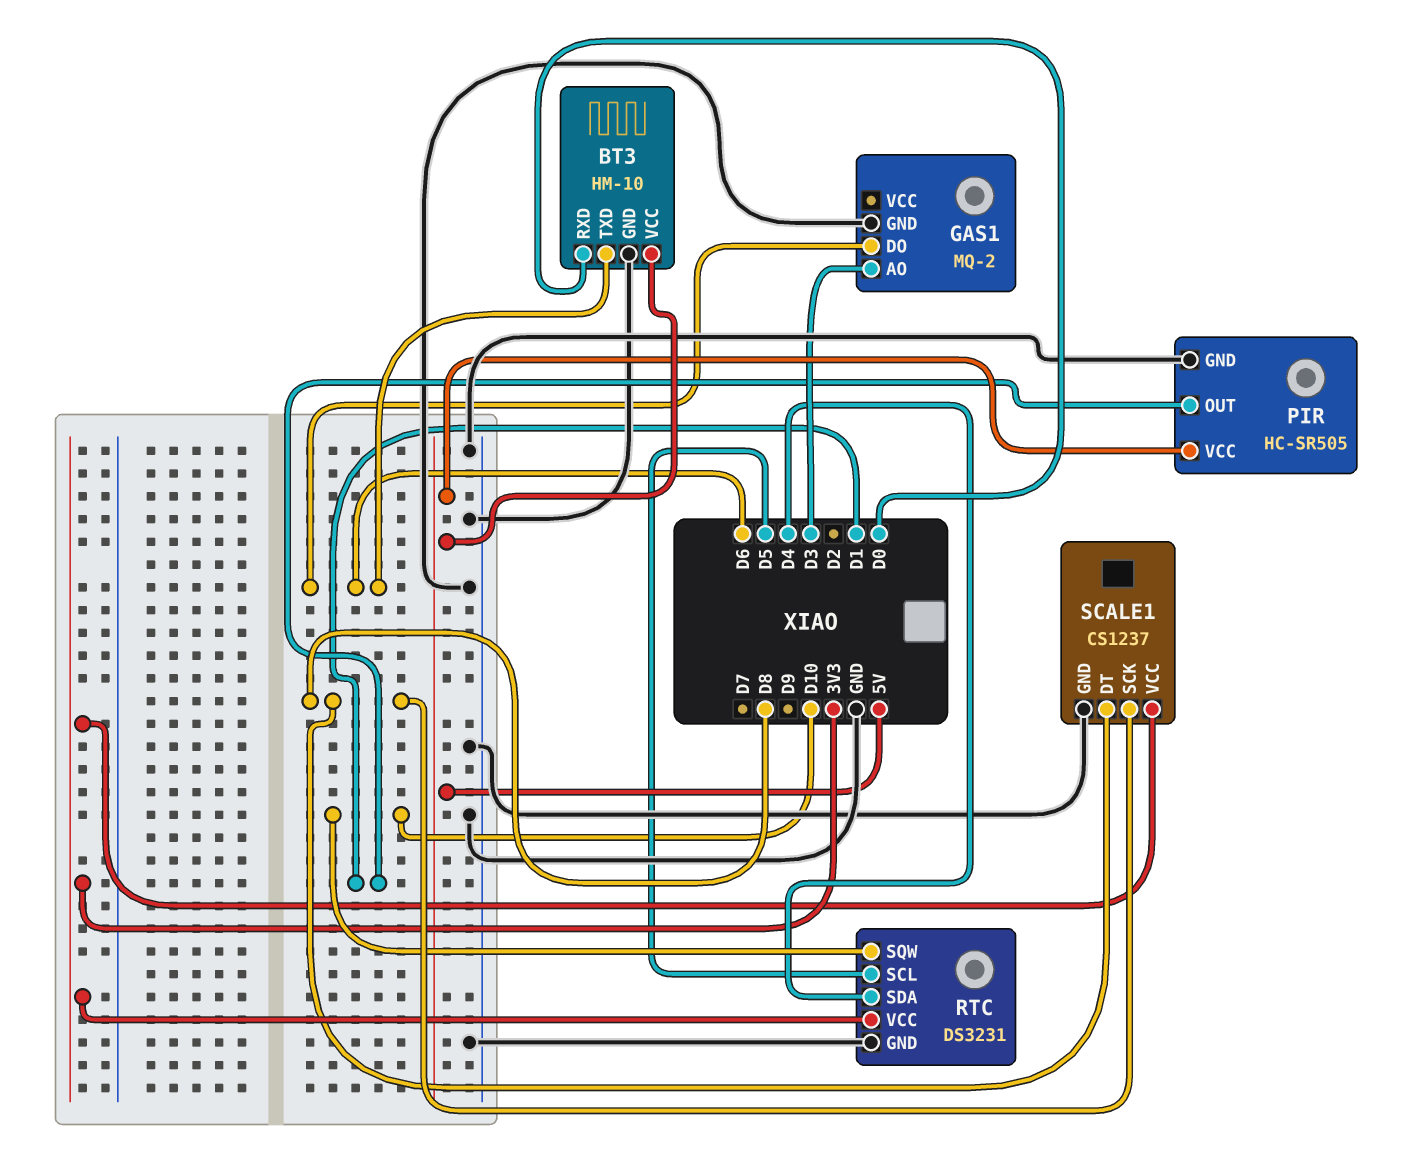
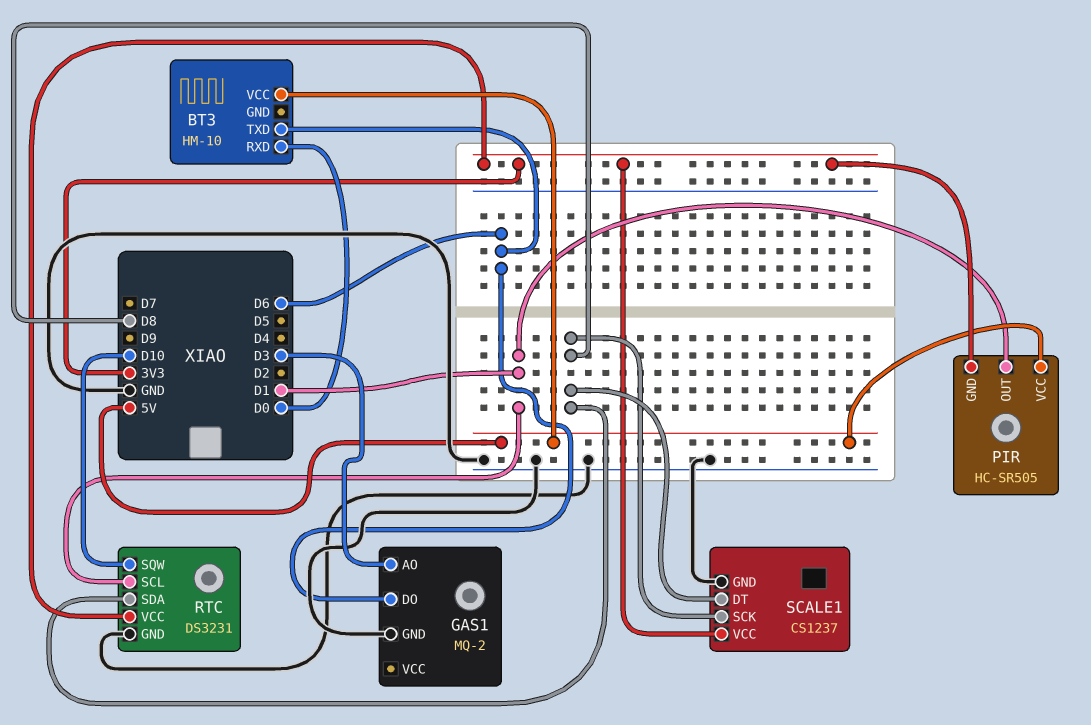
BT3 pin GND: GND -> none
PIR pin GND: GND -> 3V3
RTC pin SCL: D5 -> D1
RTC pin SDA: D4 -> D8

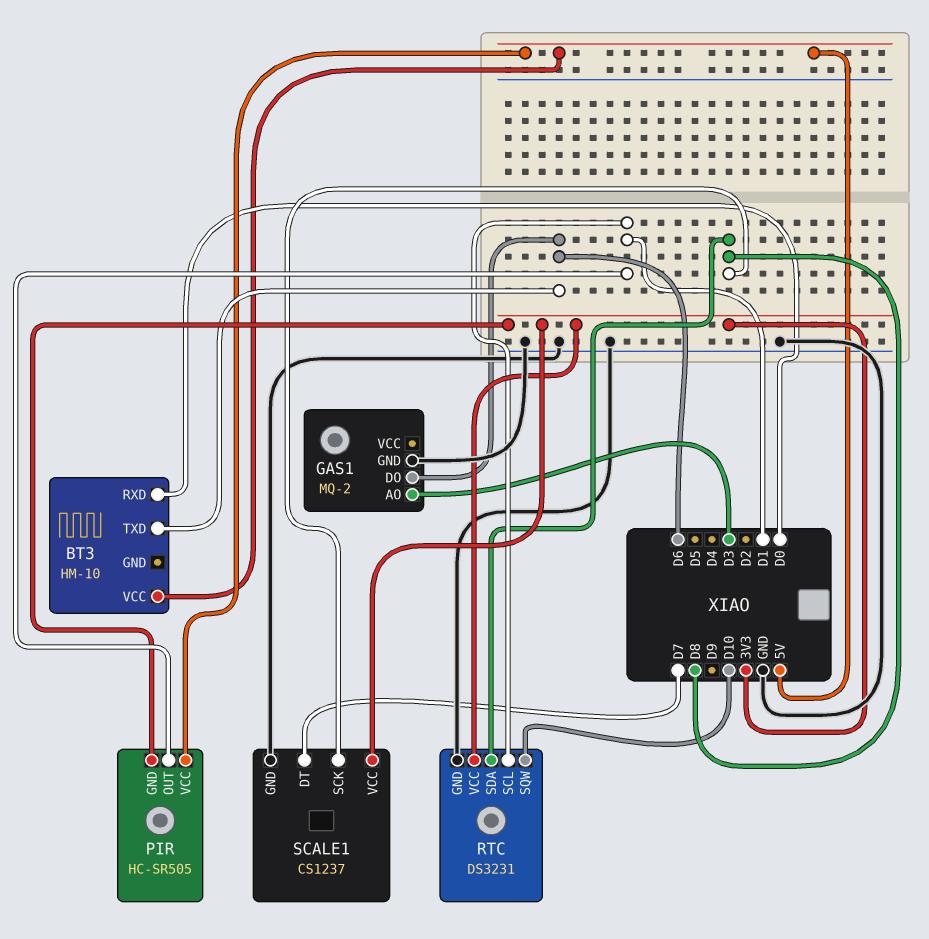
SCALE1 pin DT: D8 -> D7

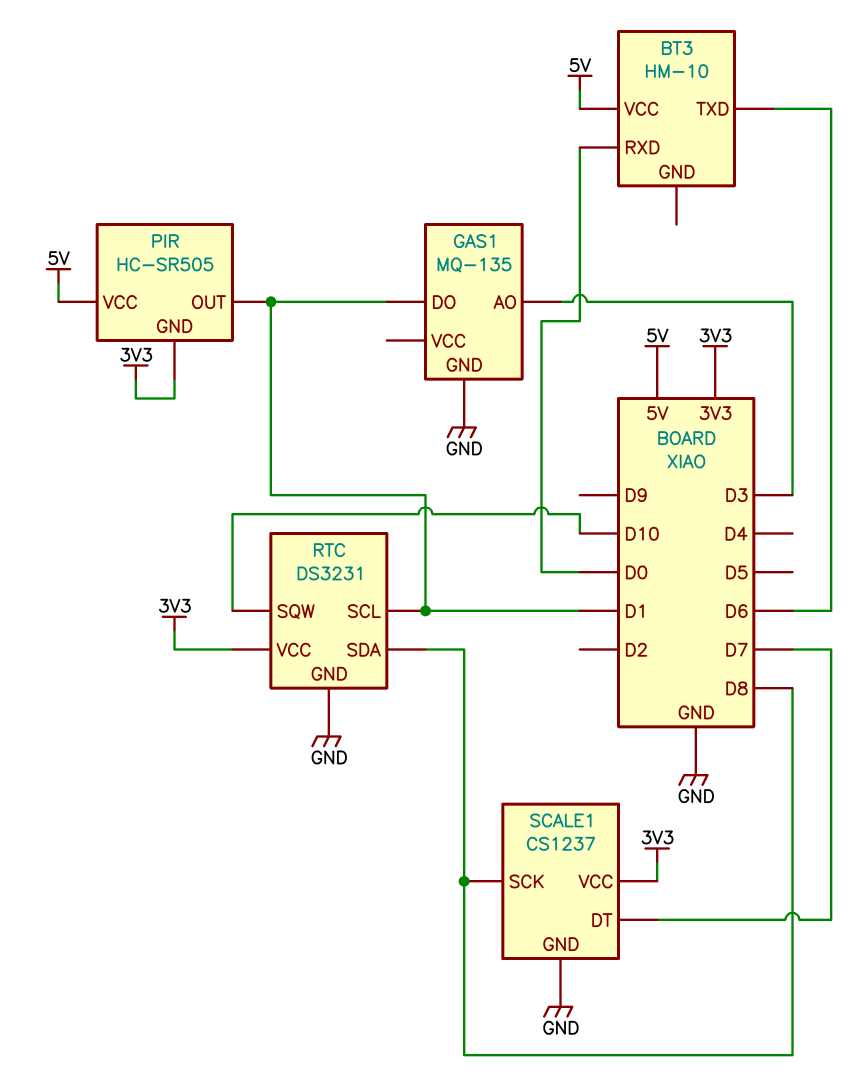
GAS1: MQ-2 -> MQ-135
GAS1 pin DO: D6 -> D1

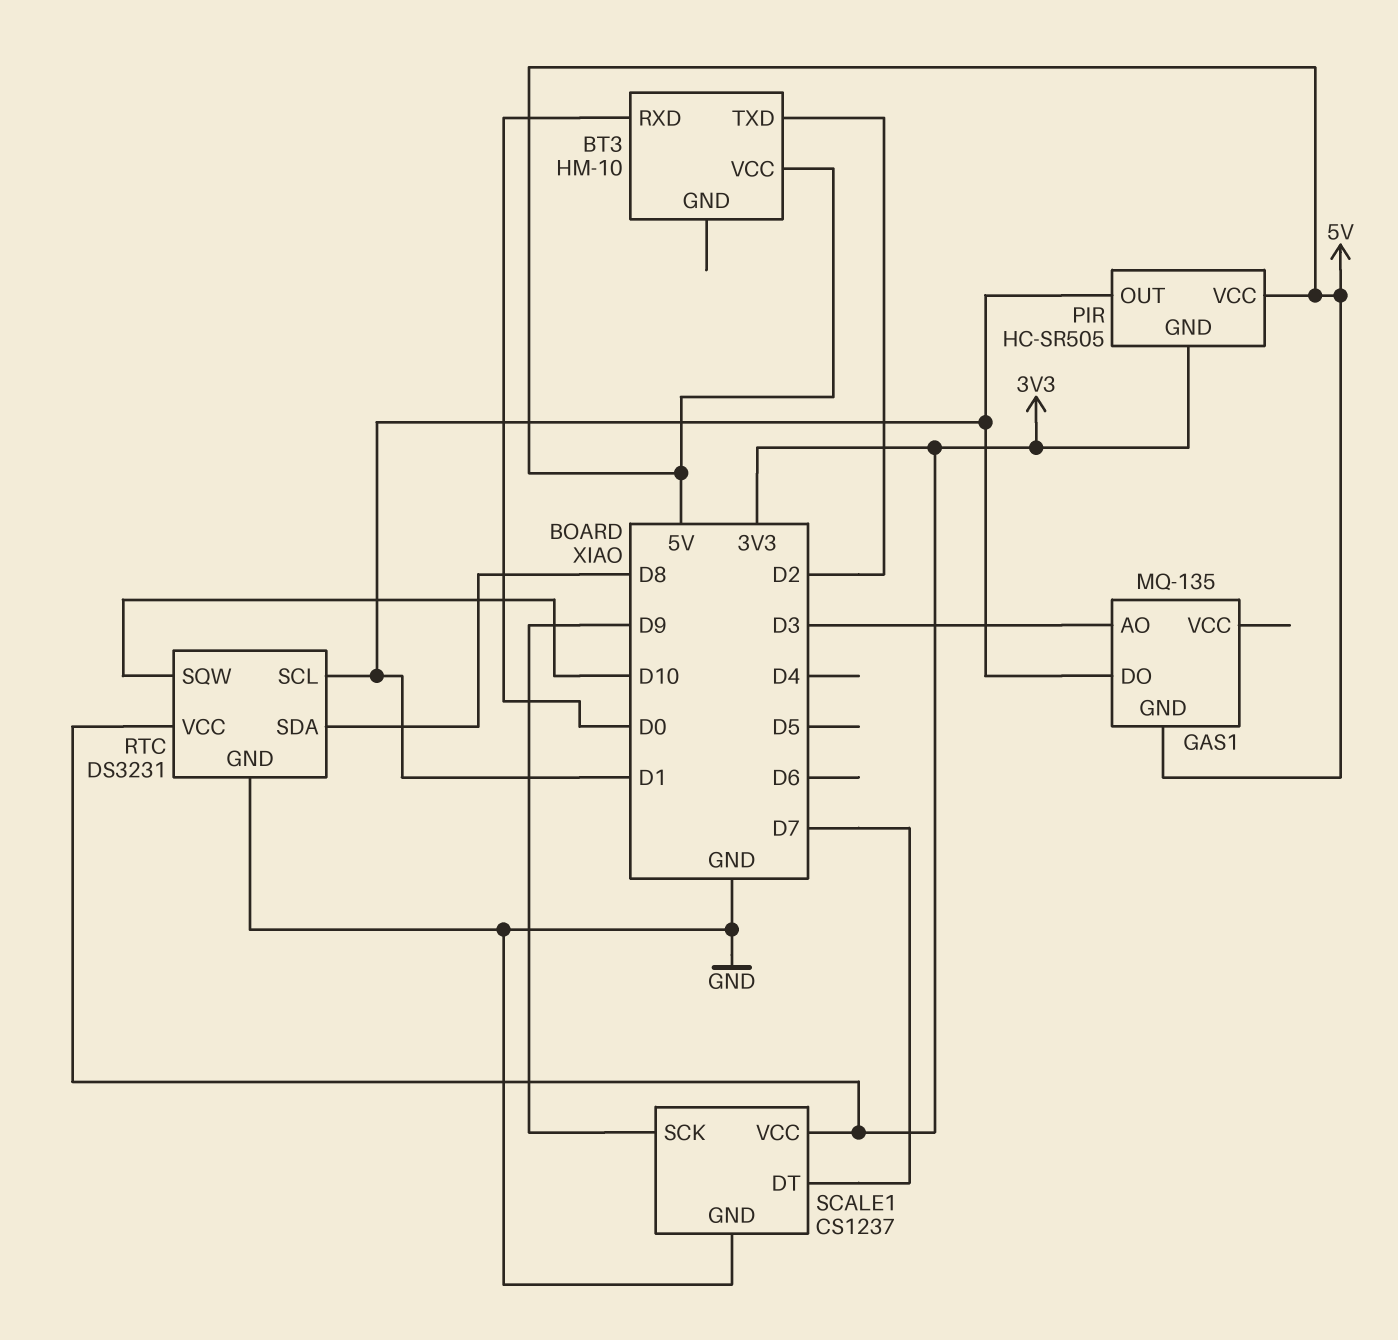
BT3 pin TXD: D6 -> D2
GAS1 pin GND: GND -> 5V
SCALE1 pin SCK: D8 -> D9

